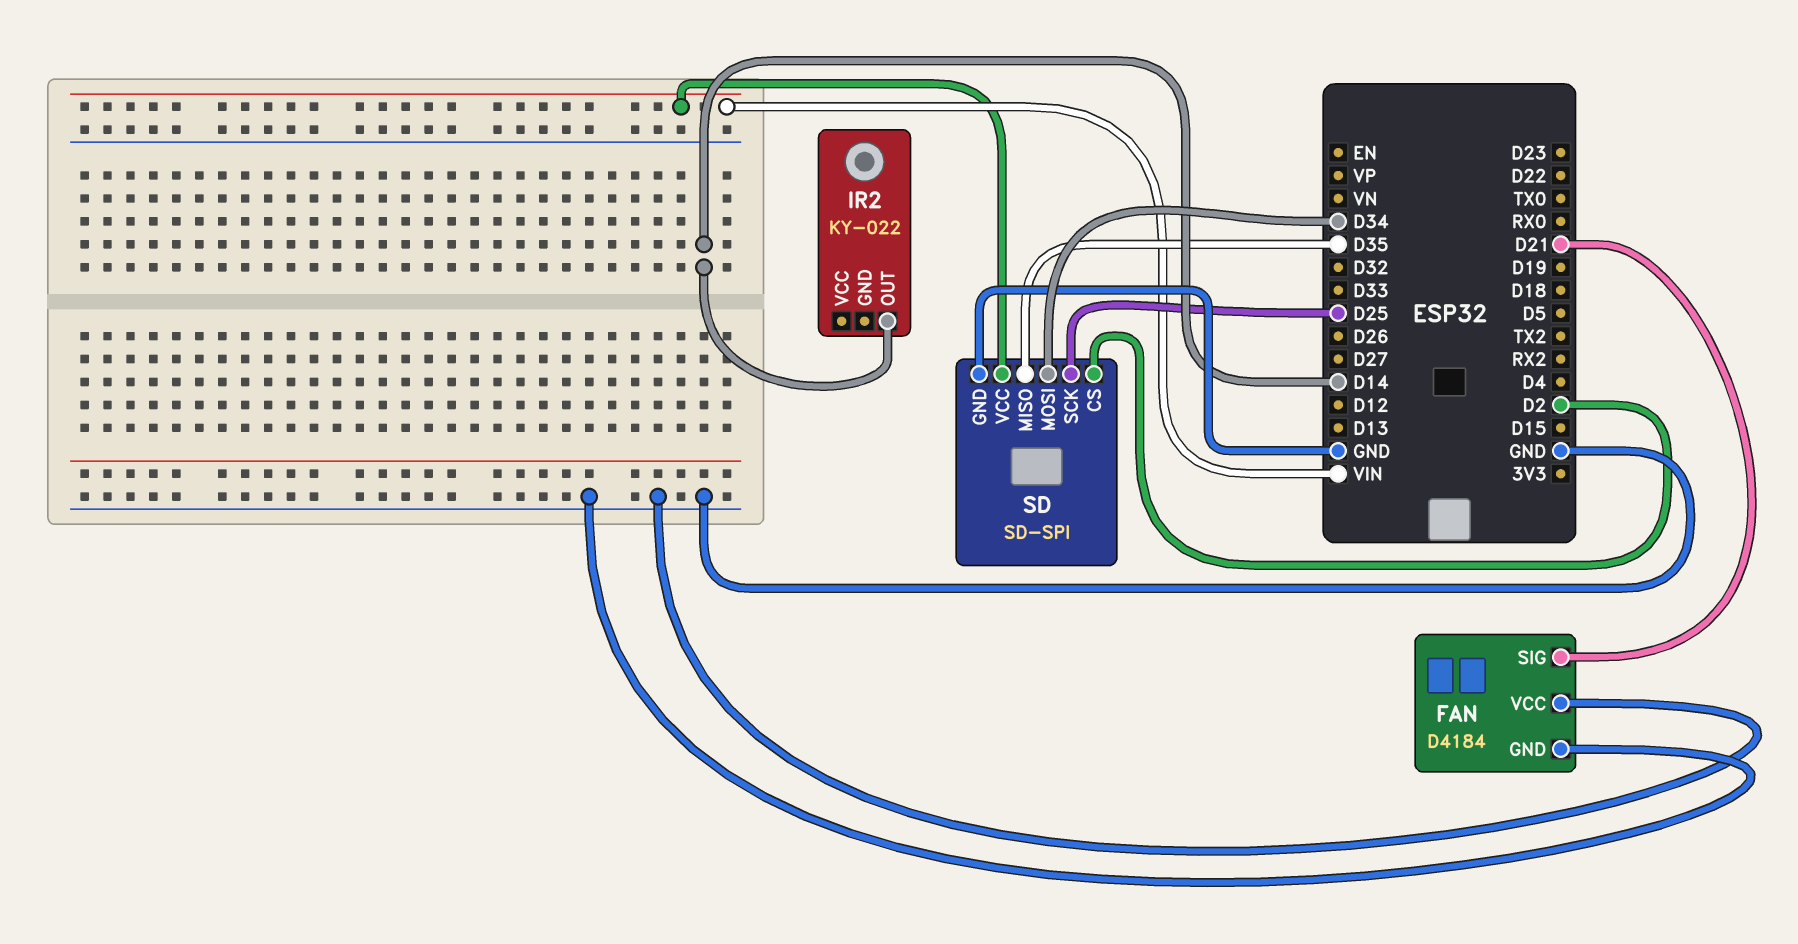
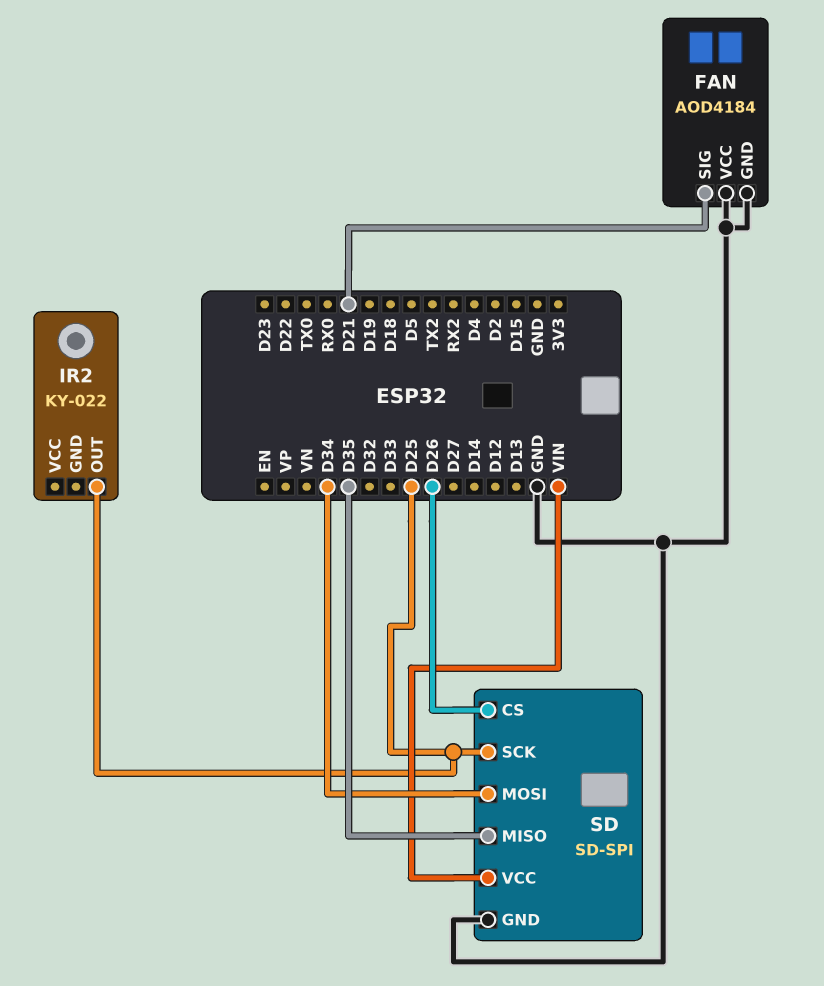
FAN: D4184 -> AOD4184
IR2 pin OUT: D14 -> D25
SD pin CS: D2 -> D26

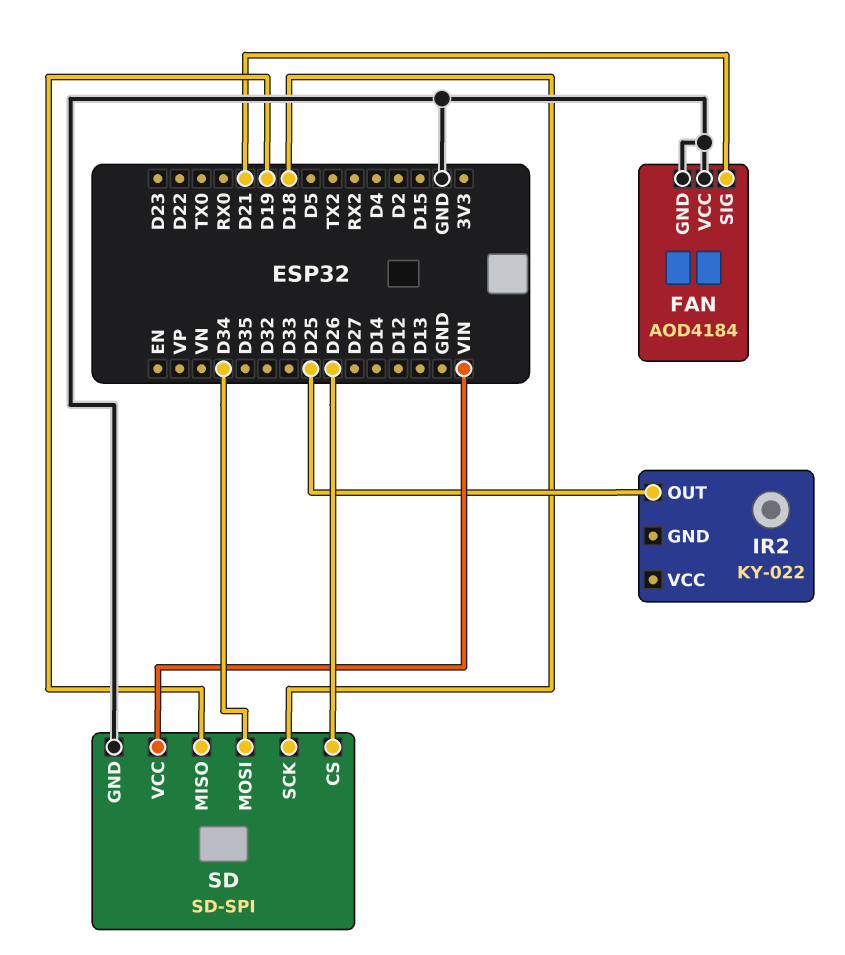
SD pin MISO: D35 -> D19
SD pin SCK: D25 -> D18

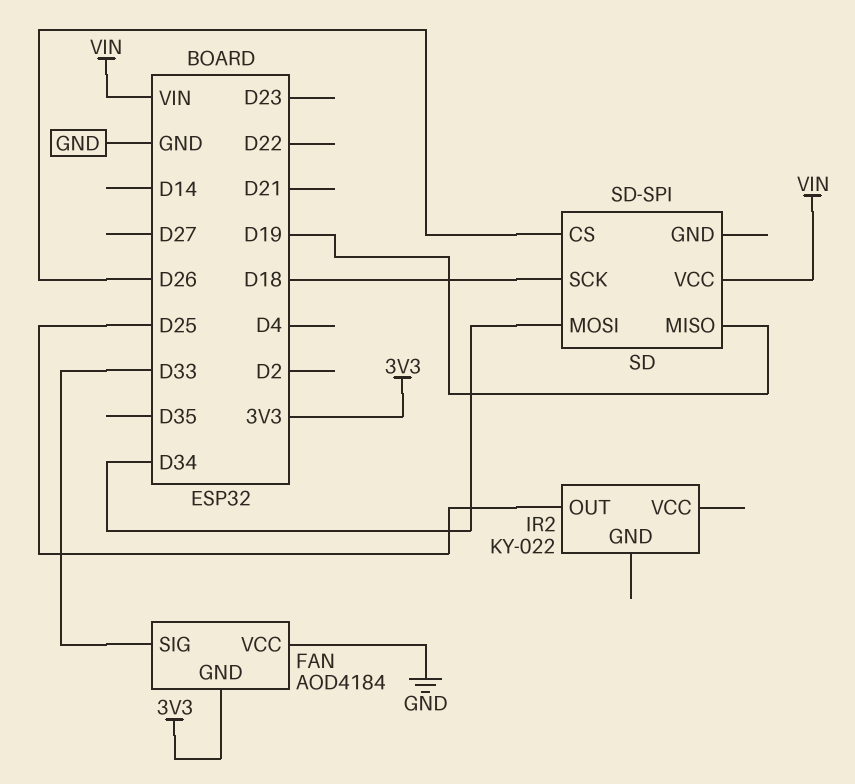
FAN pin GND: GND -> 3V3
FAN pin SIG: D21 -> D33
SD pin GND: GND -> none

